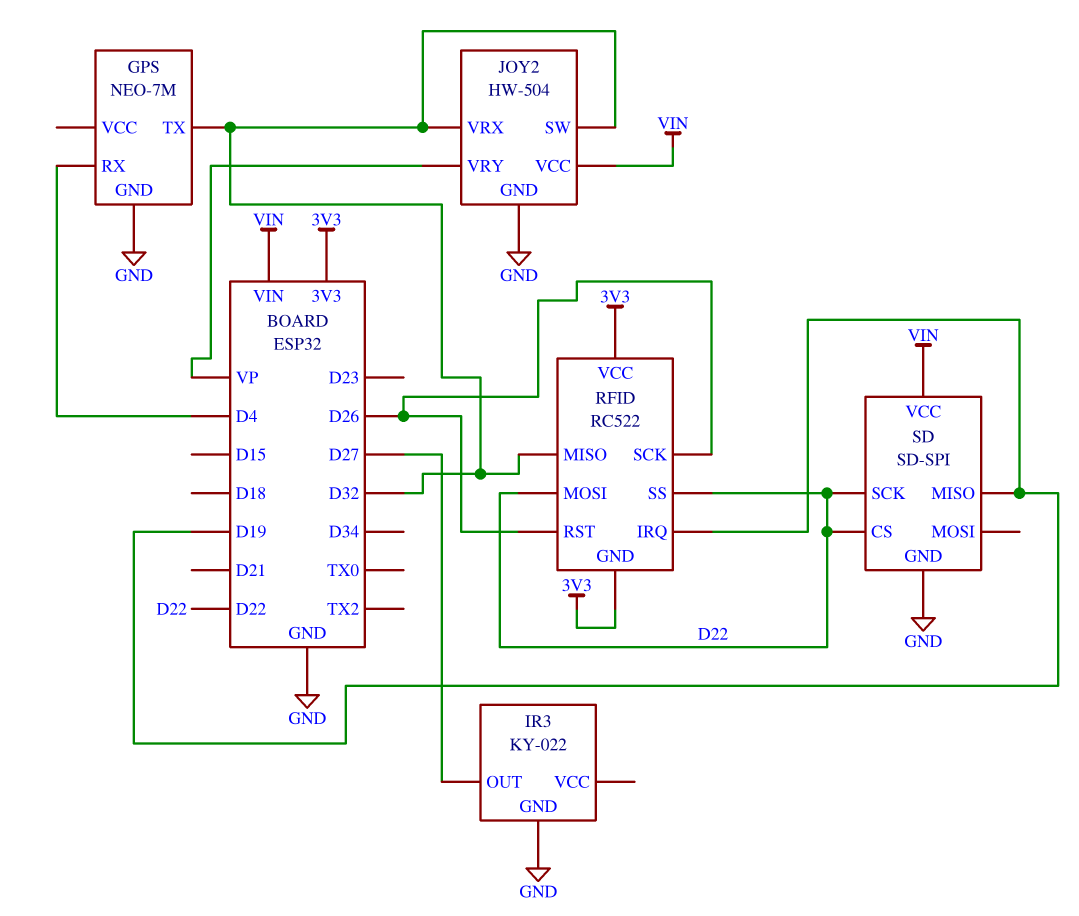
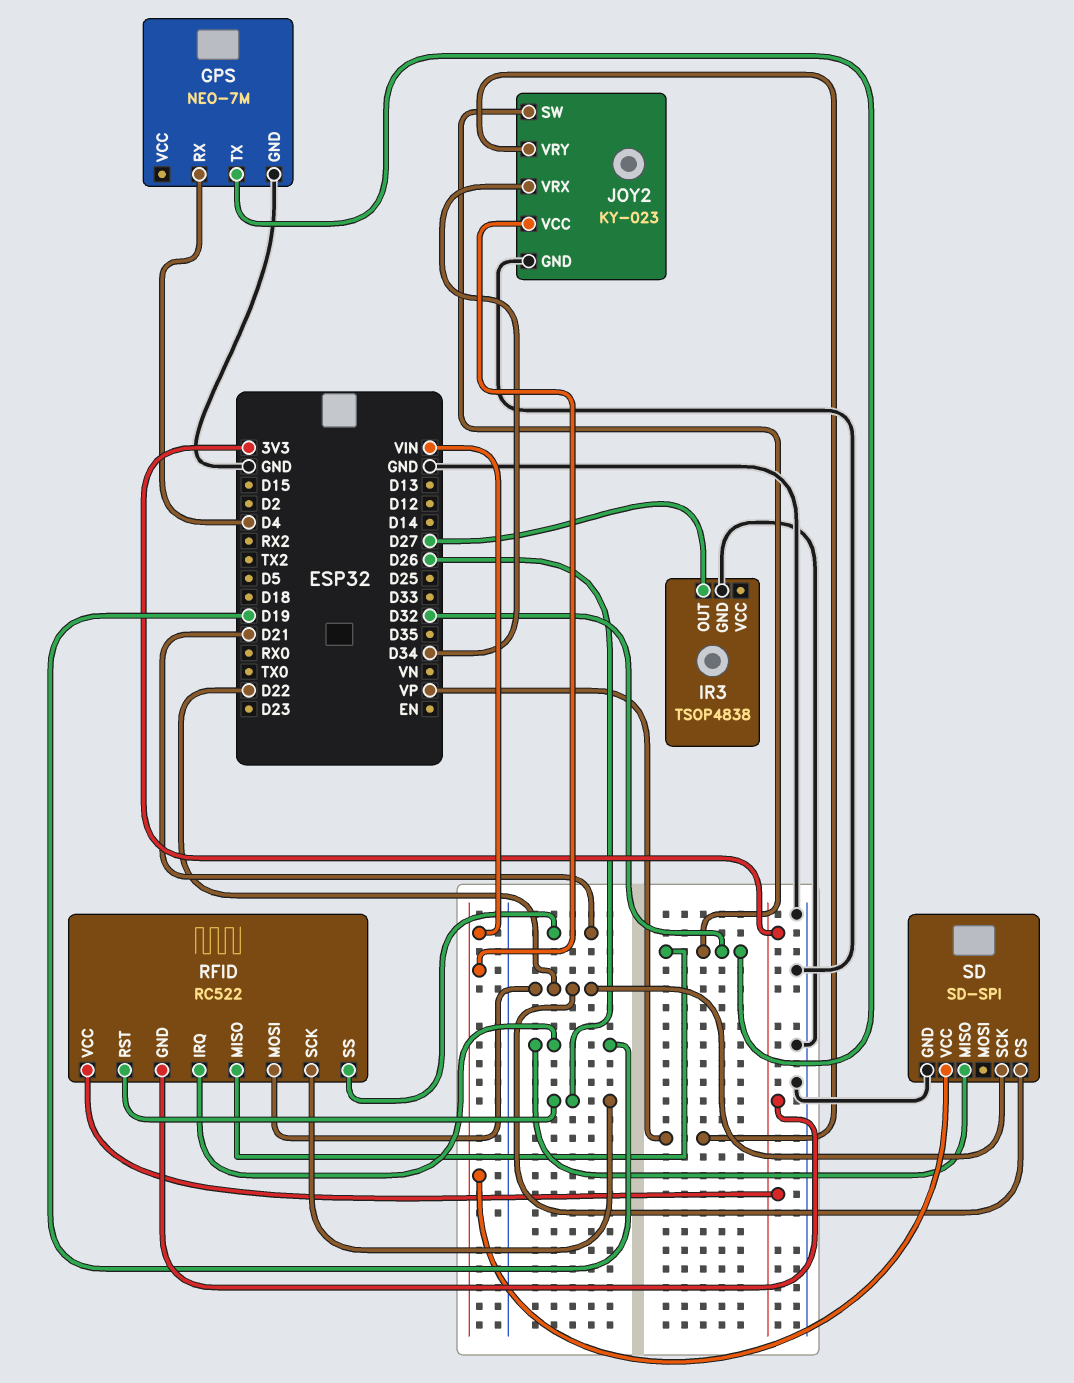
IR3: KY-022 -> TSOP4838
JOY2: HW-504 -> KY-023
JOY2 pin VRX: D32 -> D34
RFID pin SS: D22 -> D21

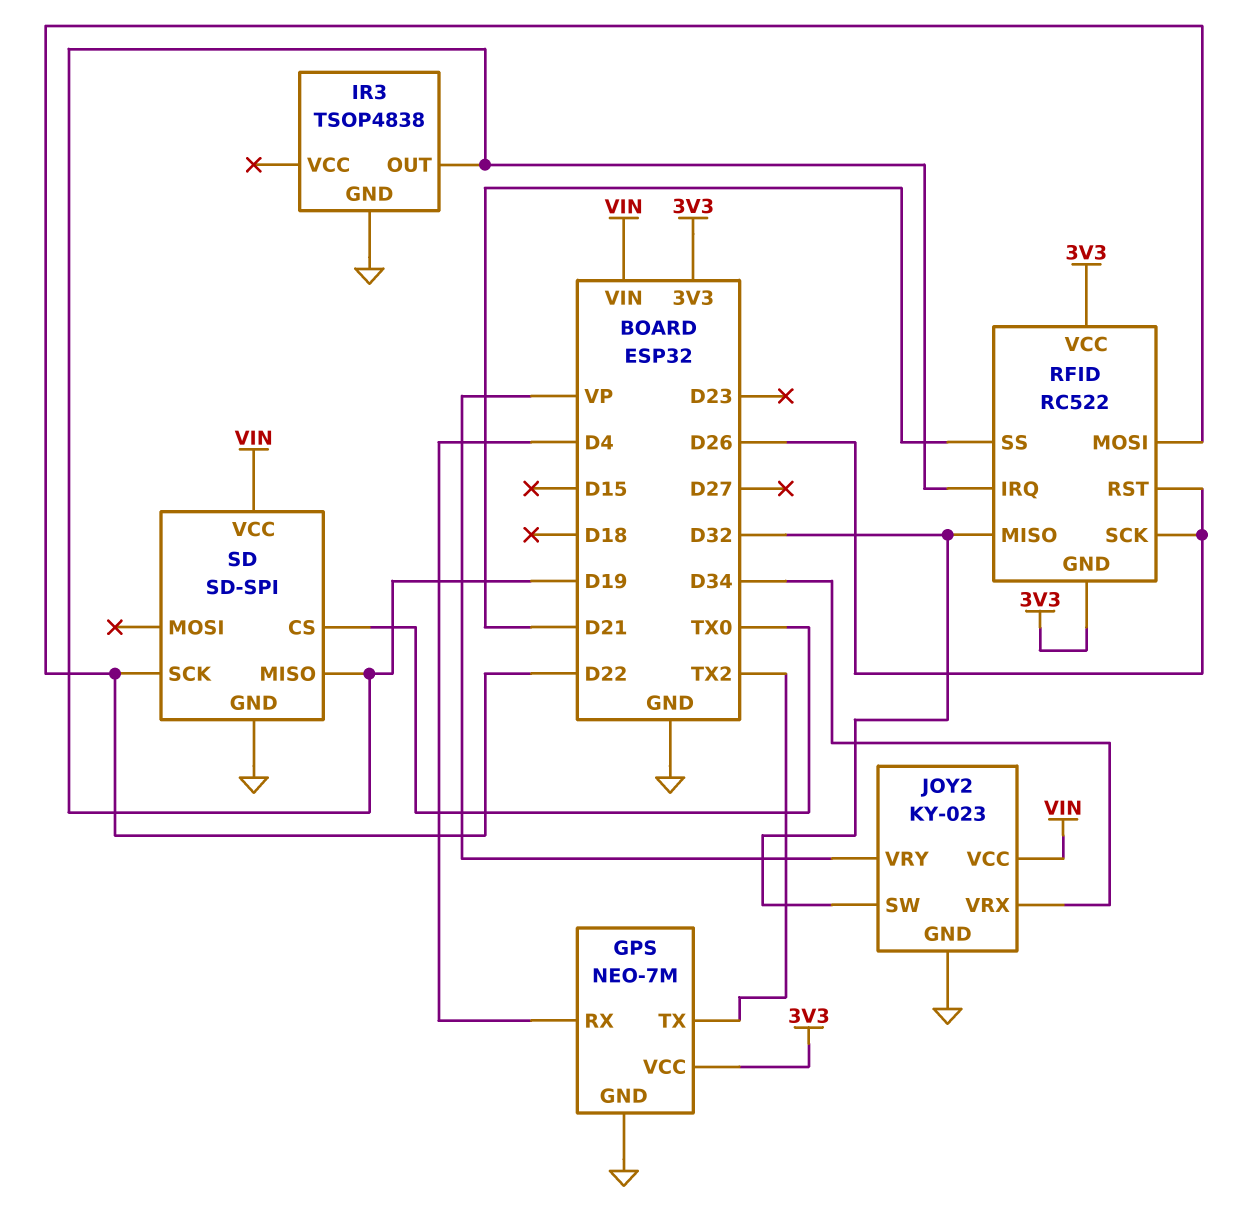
GPS pin TX: D32 -> TX2
GPS pin VCC: none -> 3V3
IR3 pin OUT: D27 -> D19
SD pin CS: D22 -> TX0

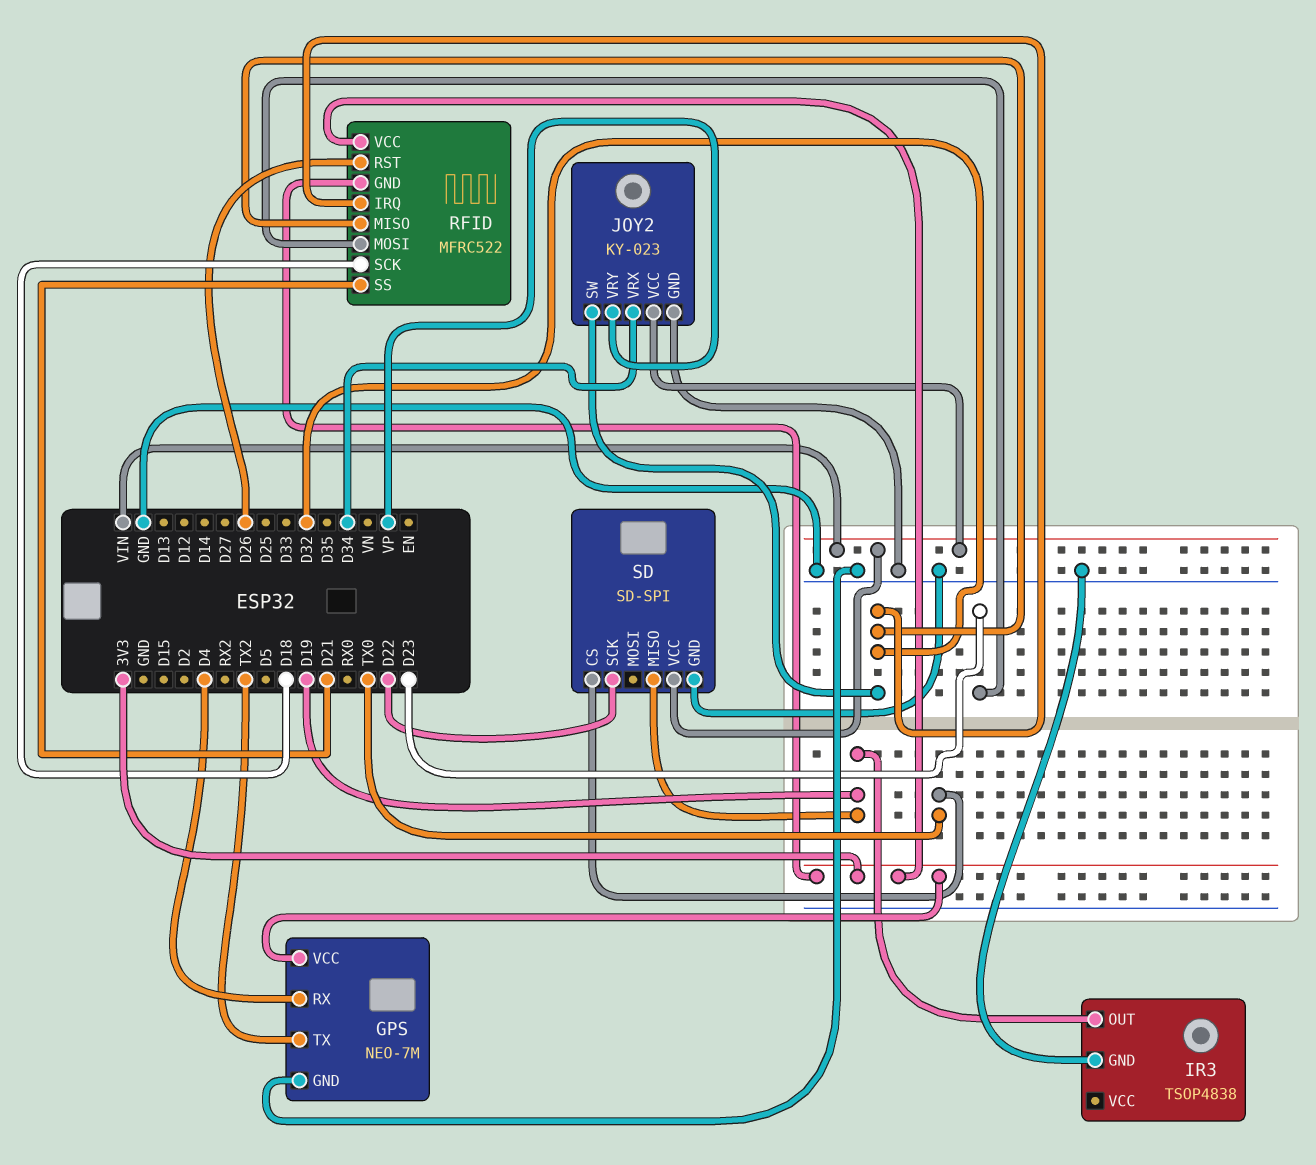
RFID: RC522 -> MFRC522
RFID pin IRQ: D19 -> D32
RFID pin MOSI: D22 -> D23
RFID pin SCK: D26 -> D18

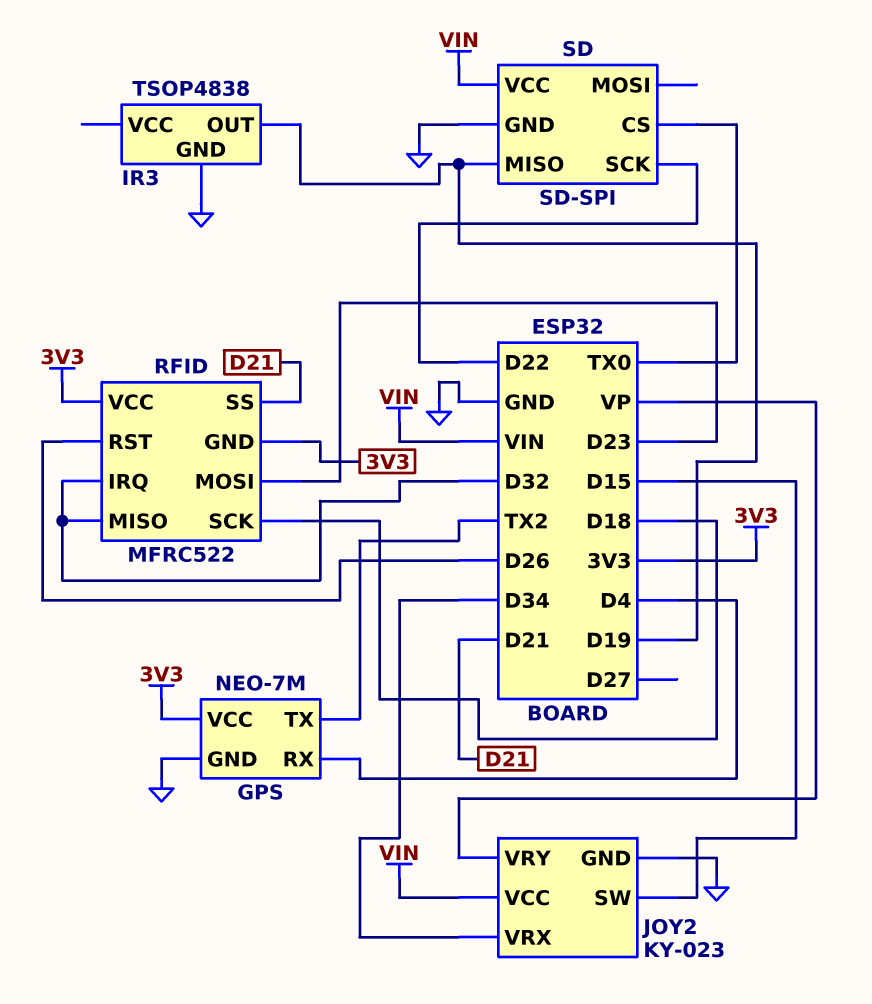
JOY2 pin SW: D32 -> D15

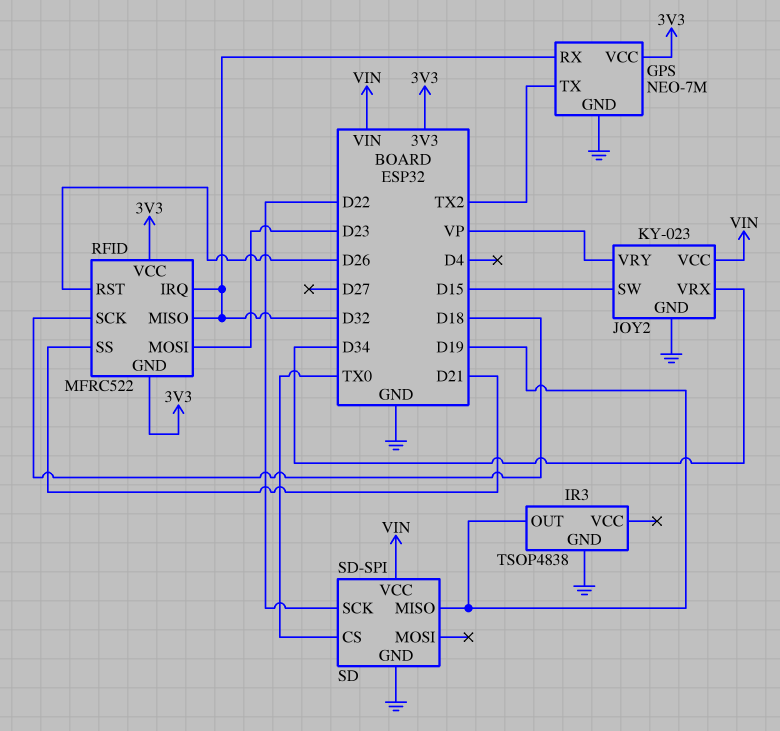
GPS pin RX: D4 -> D32

